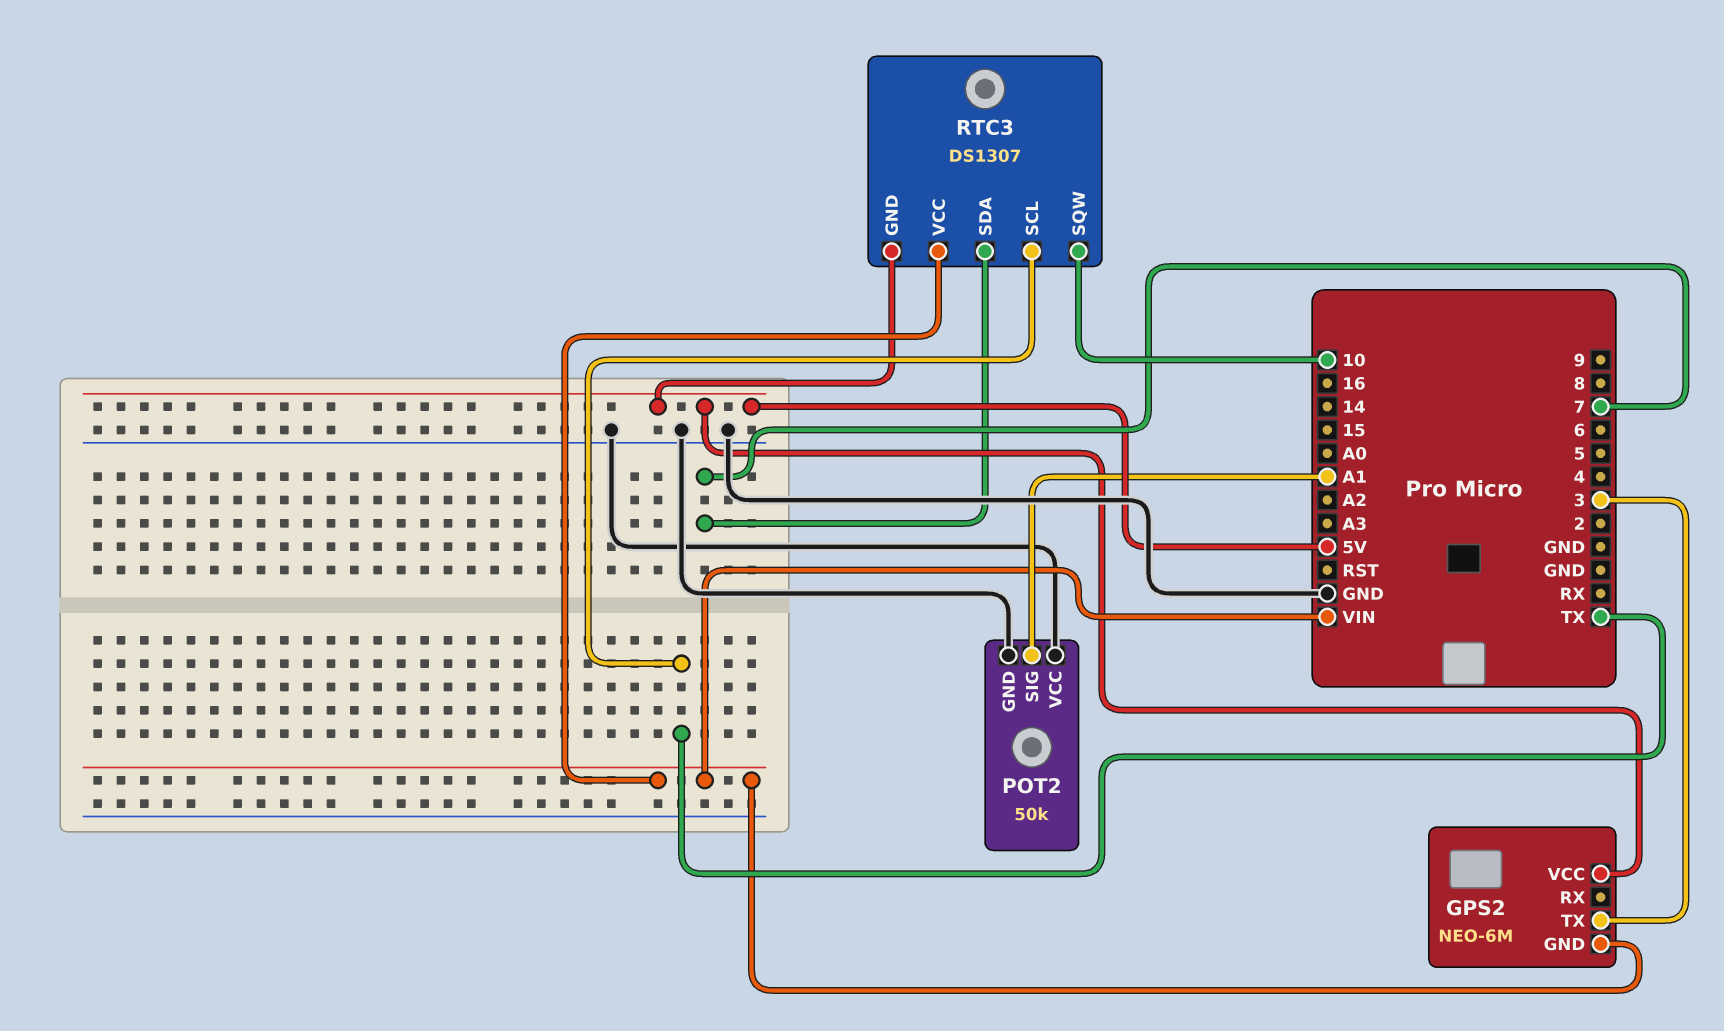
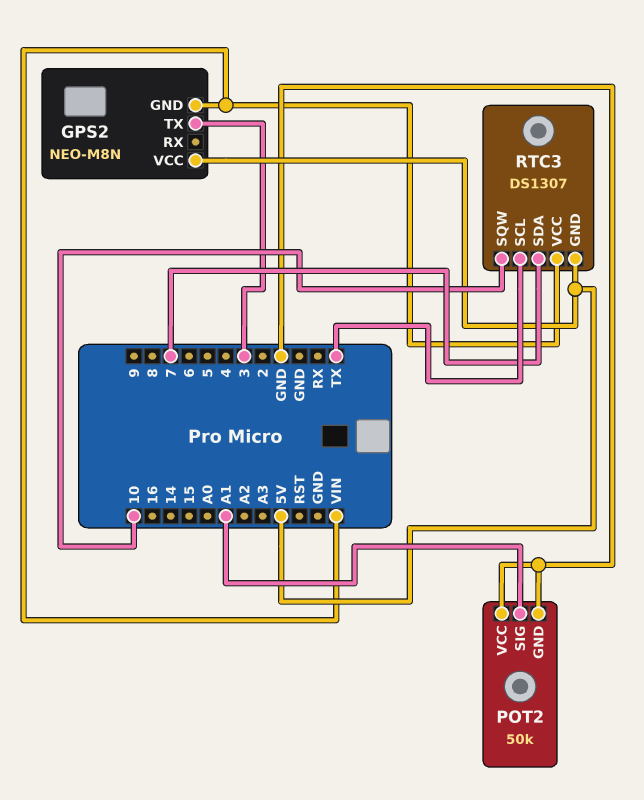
GPS2: NEO-6M -> NEO-M8N

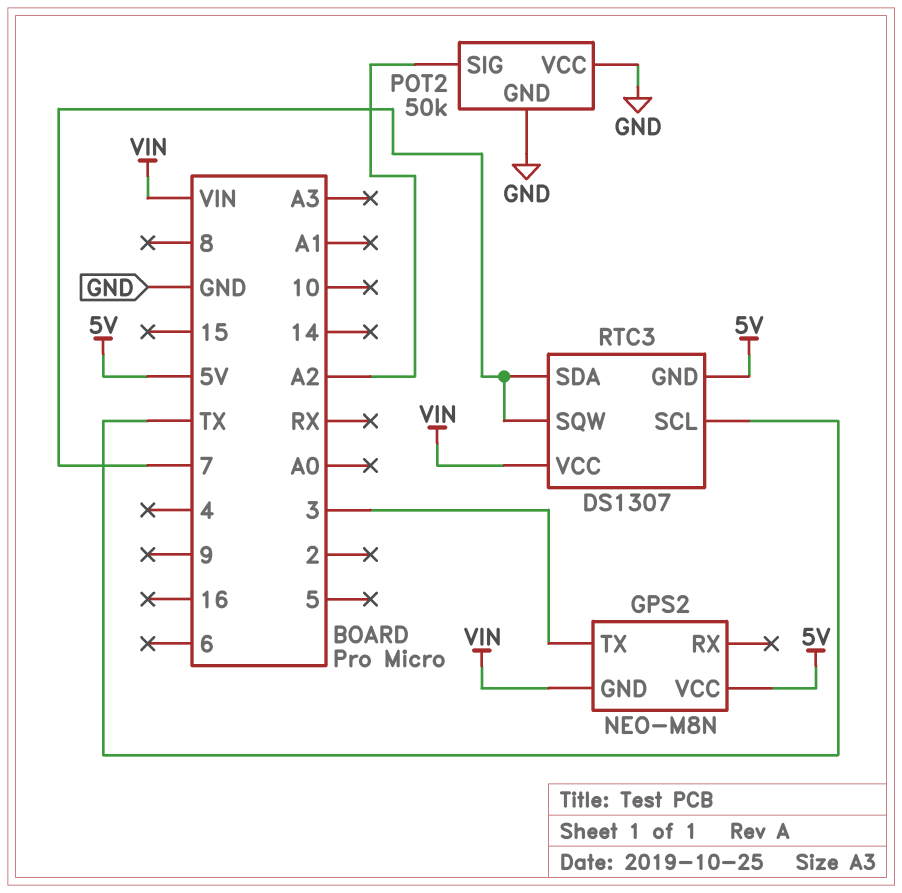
POT2 pin SIG: A1 -> A2
RTC3 pin SQW: 10 -> 7

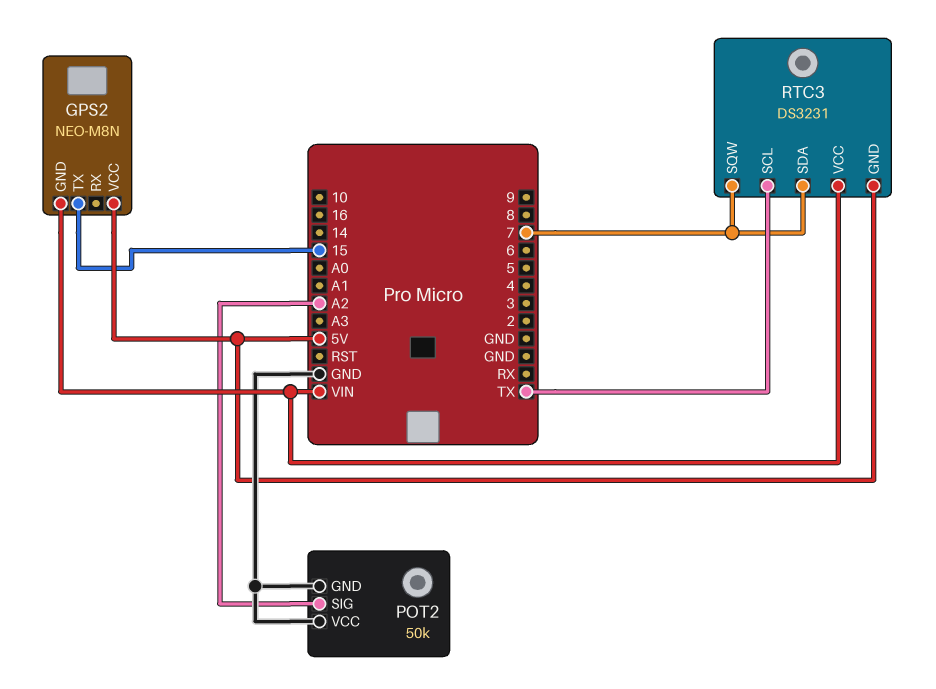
GPS2 pin TX: 3 -> 15
RTC3: DS1307 -> DS3231

